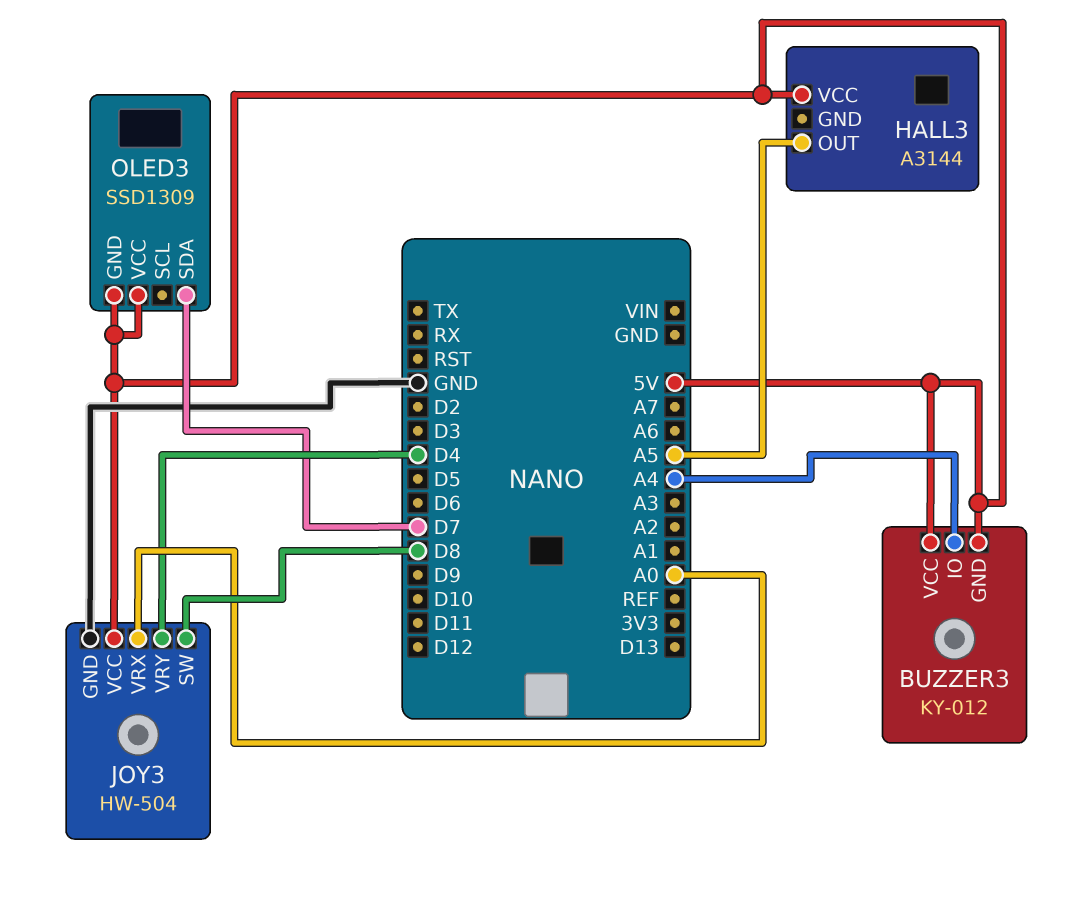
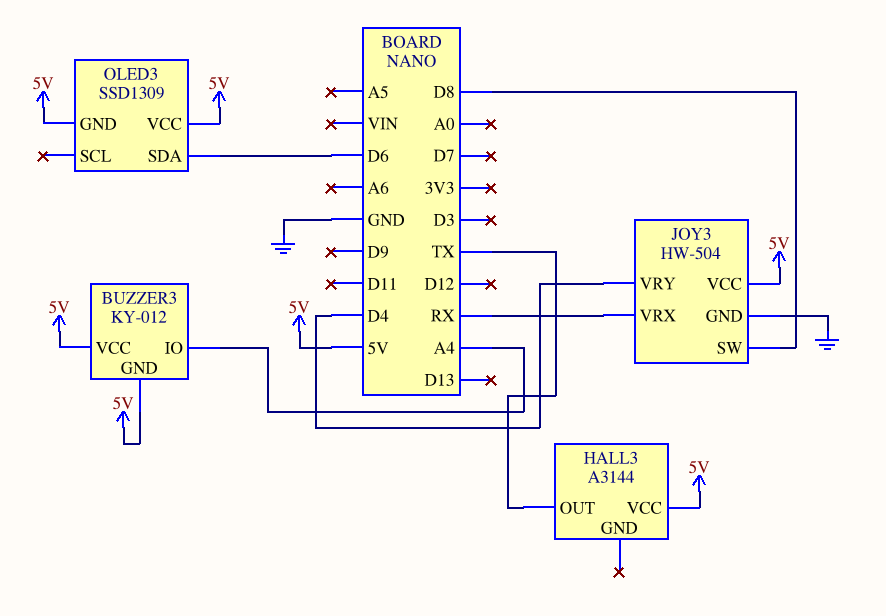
HALL3 pin OUT: A5 -> TX
JOY3 pin VRX: A0 -> RX
OLED3 pin SDA: D7 -> D6

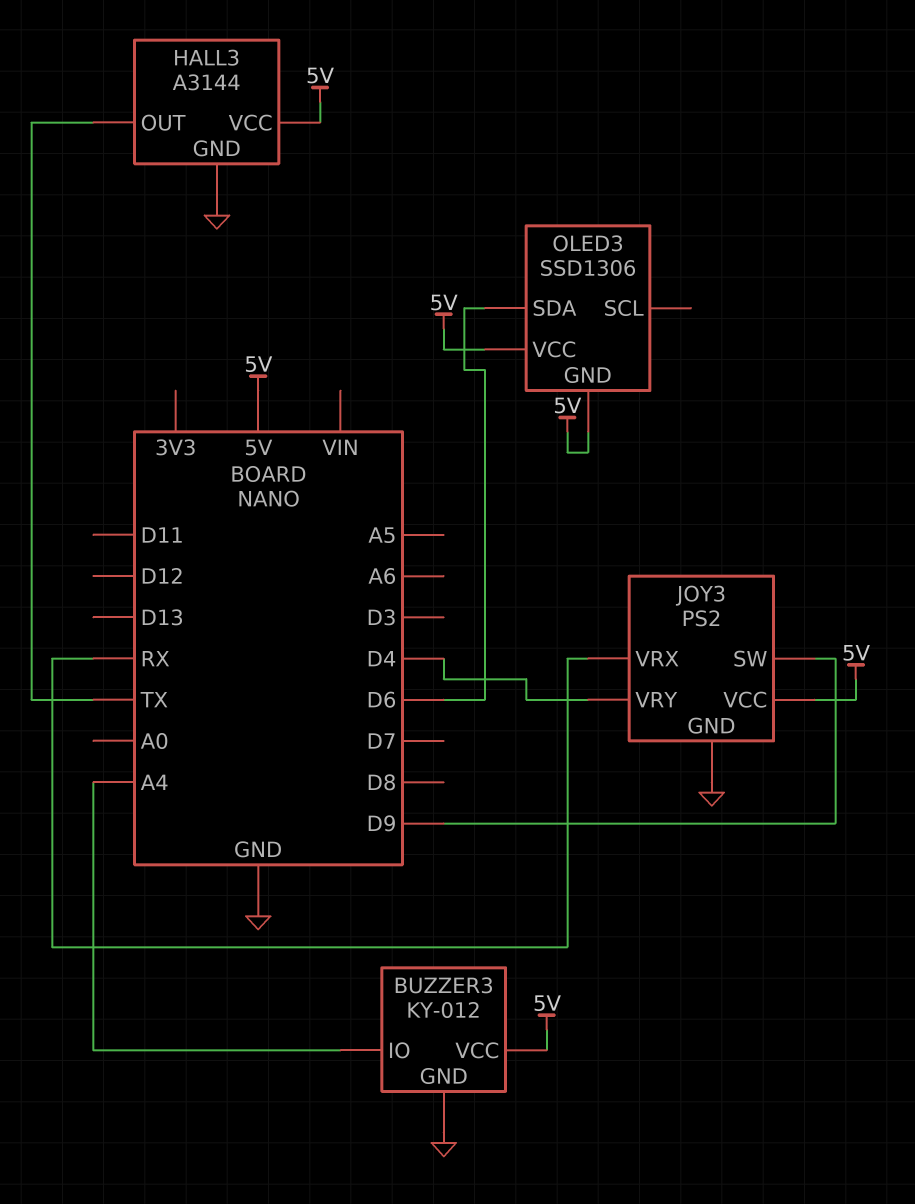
BUZZER3 pin GND: 5V -> GND
HALL3 pin GND: none -> GND
JOY3: HW-504 -> PS2
JOY3 pin SW: D8 -> D9
OLED3: SSD1309 -> SSD1306

